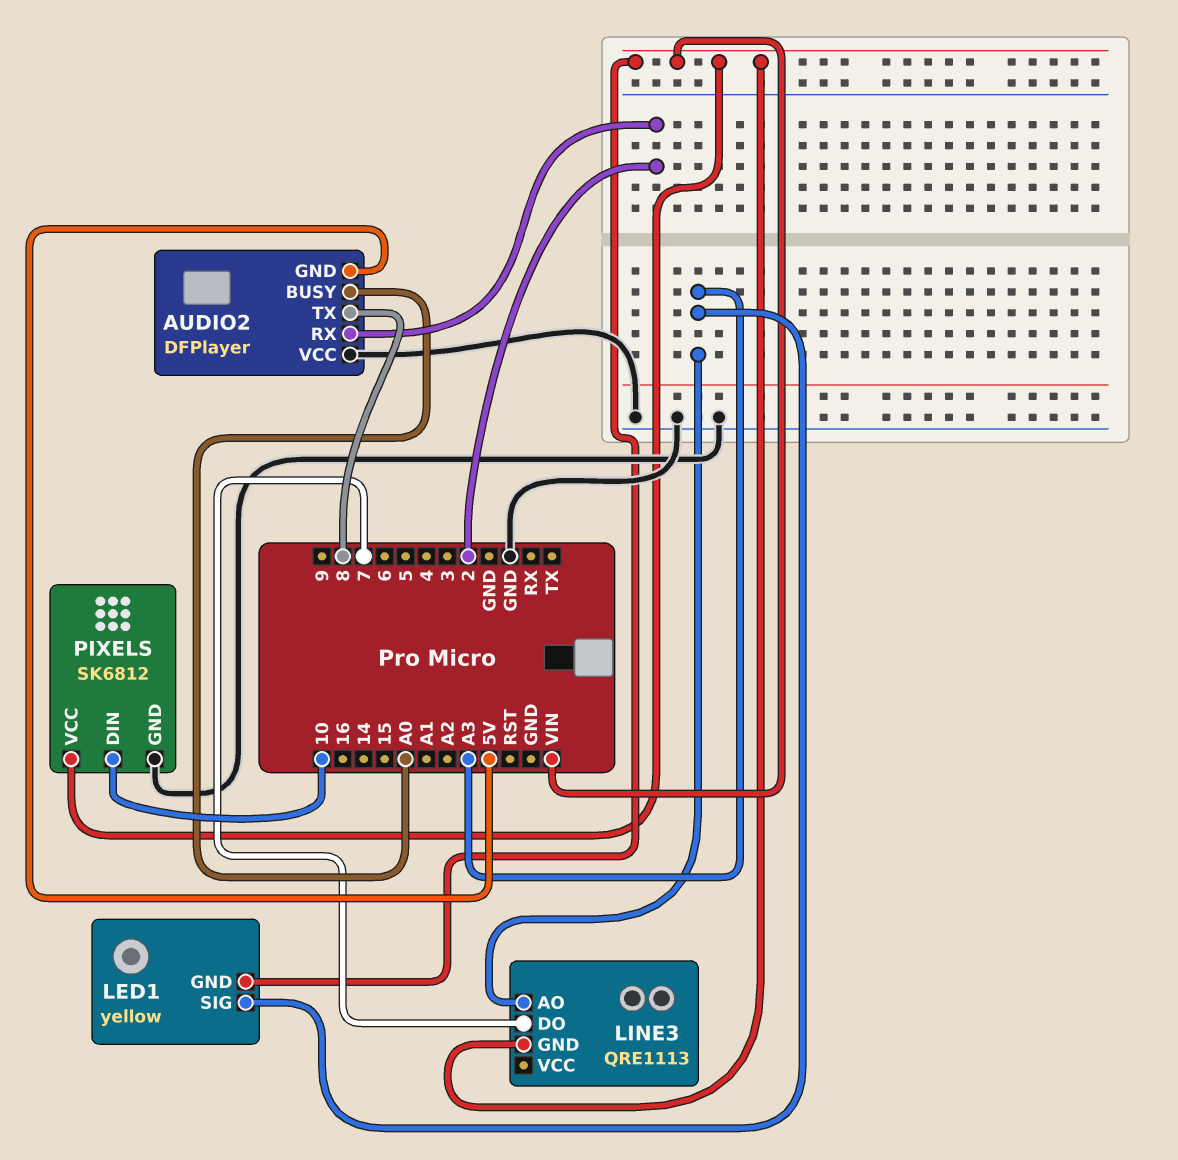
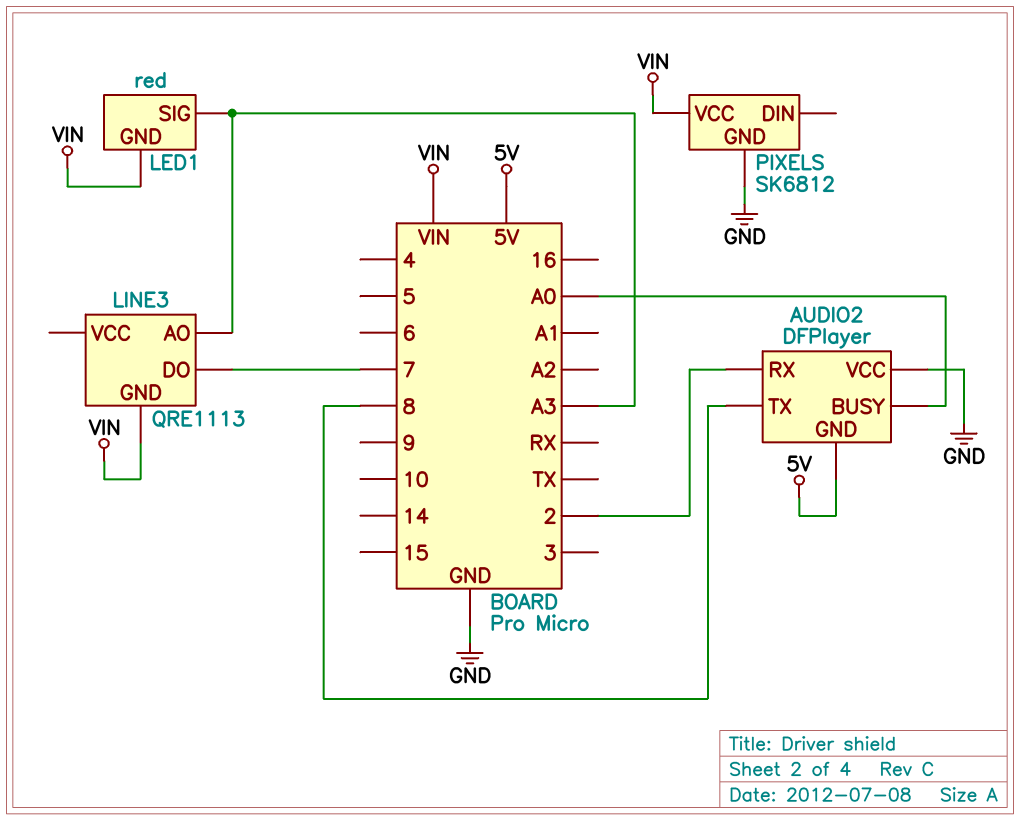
LED1: yellow -> red
PIXELS pin DIN: 10 -> none

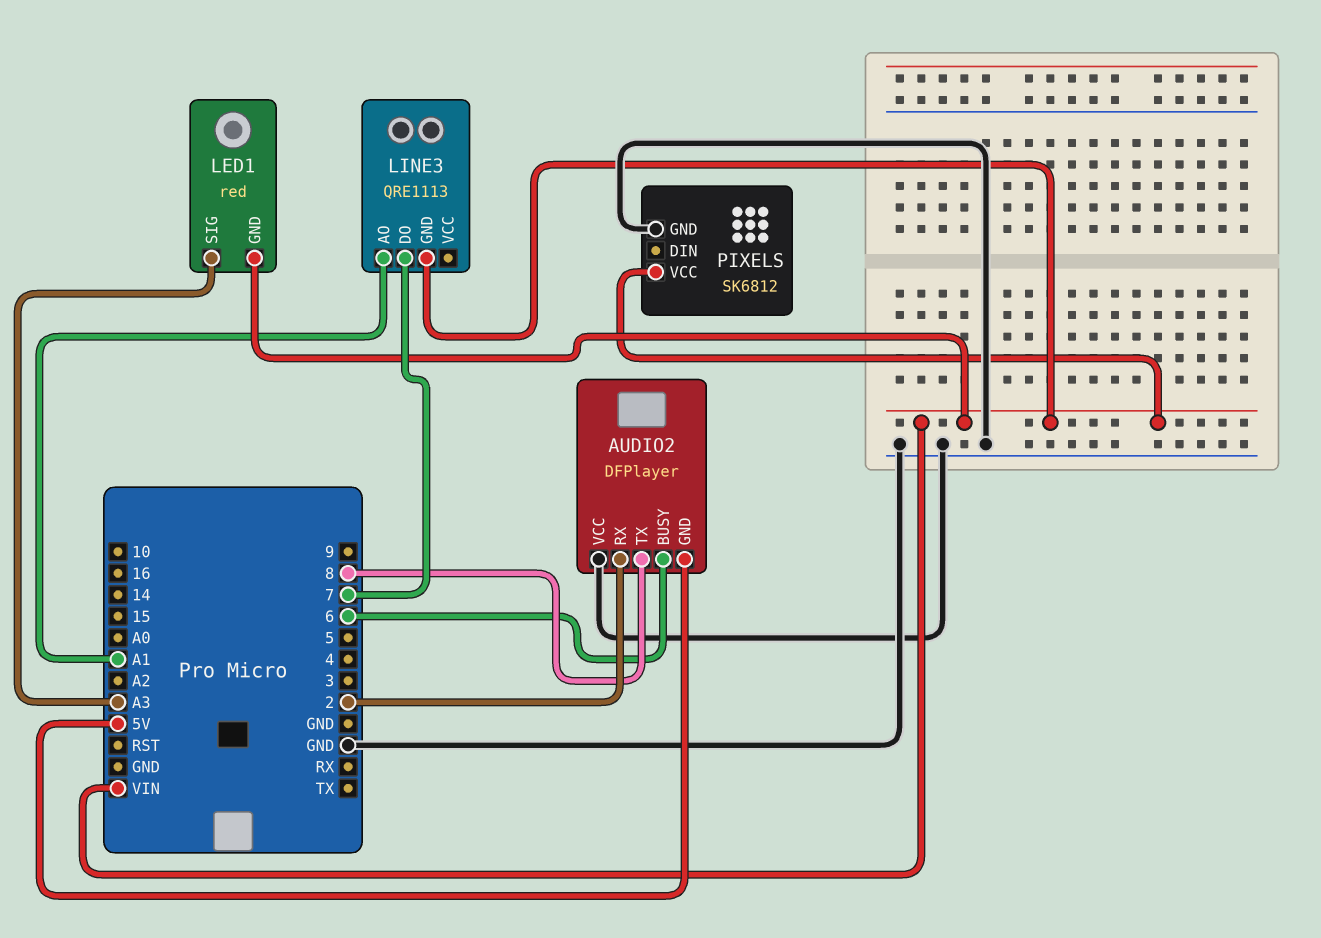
AUDIO2 pin BUSY: A0 -> 6
LINE3 pin AO: A3 -> A1

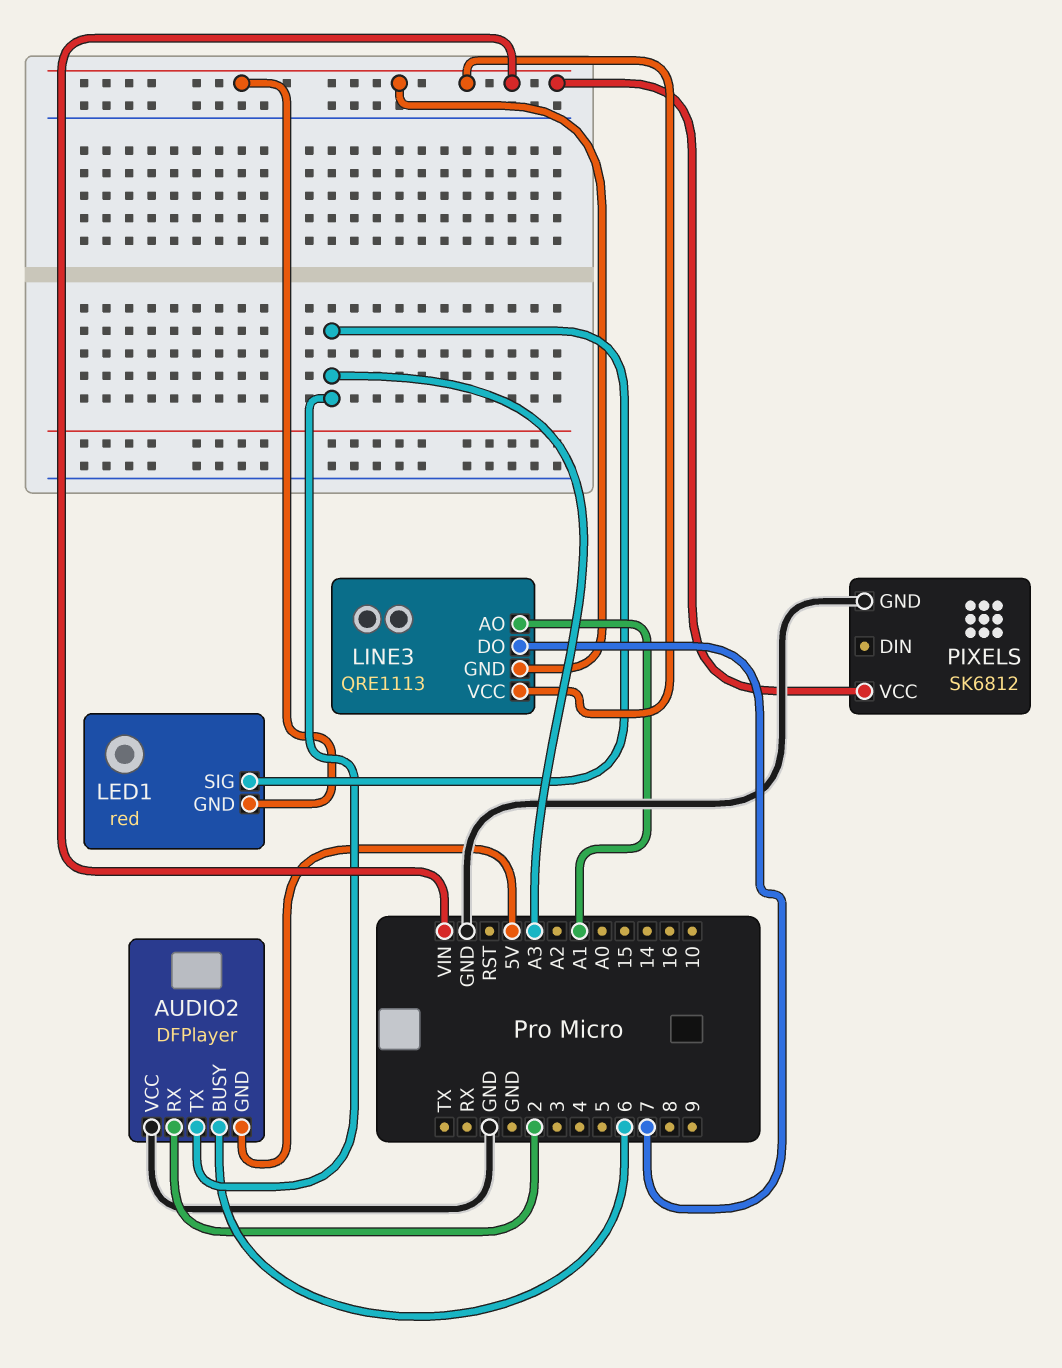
AUDIO2 pin TX: 8 -> A3
LINE3 pin VCC: none -> VIN

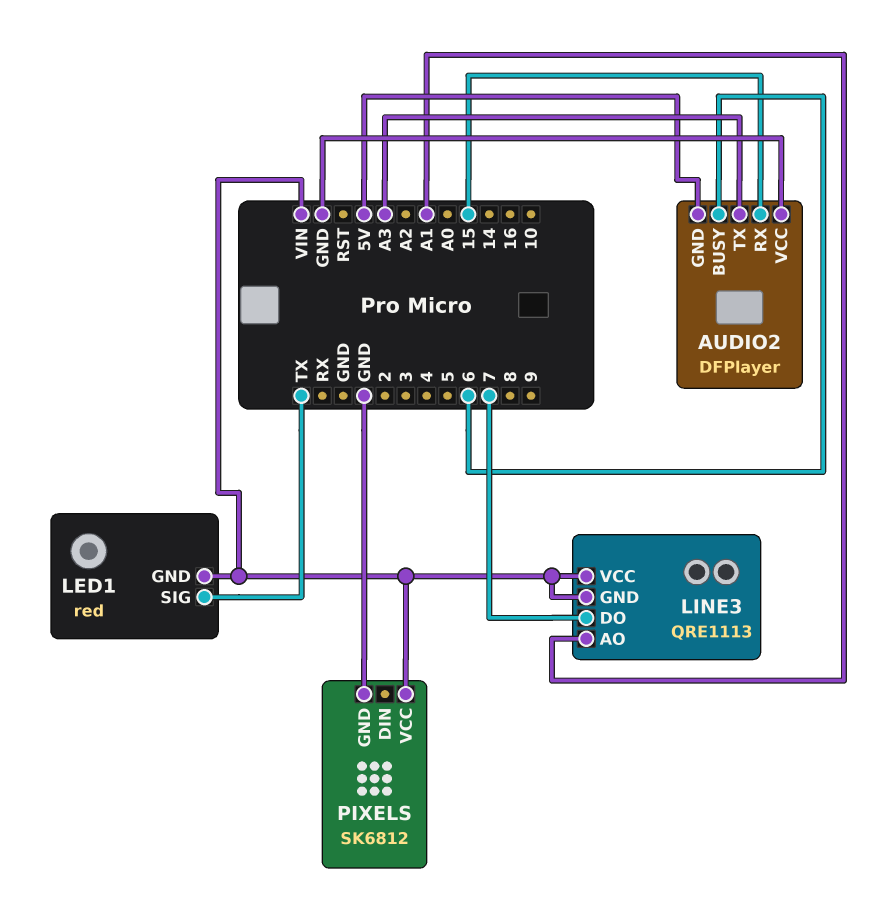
AUDIO2 pin RX: 2 -> 15
LED1 pin SIG: A3 -> TX

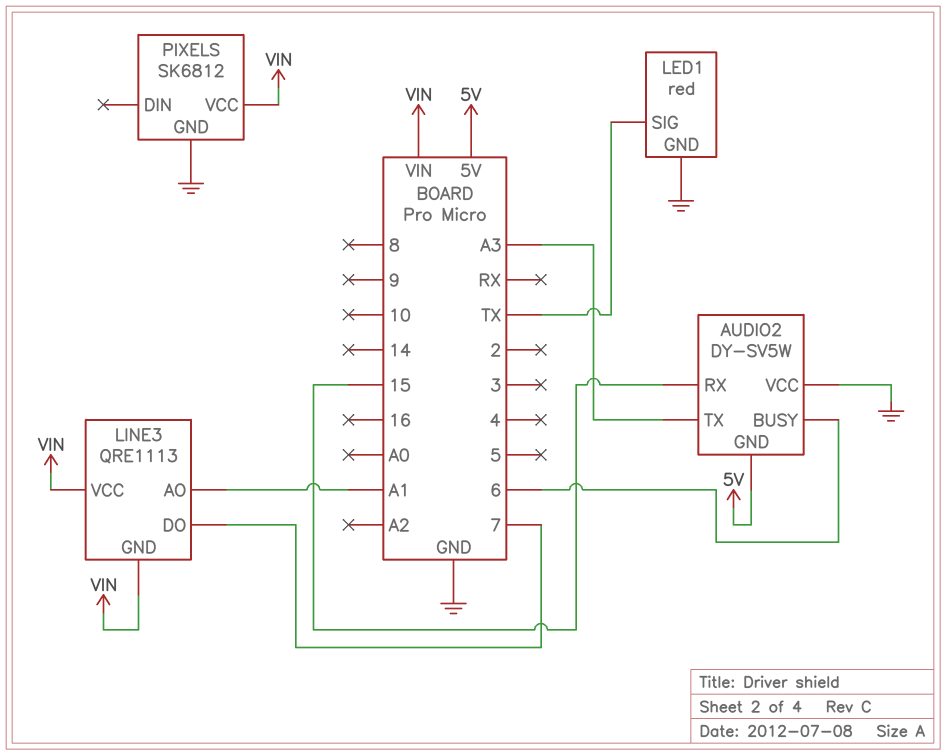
AUDIO2: DFPlayer -> DY-SV5W
LED1 pin GND: VIN -> GND

